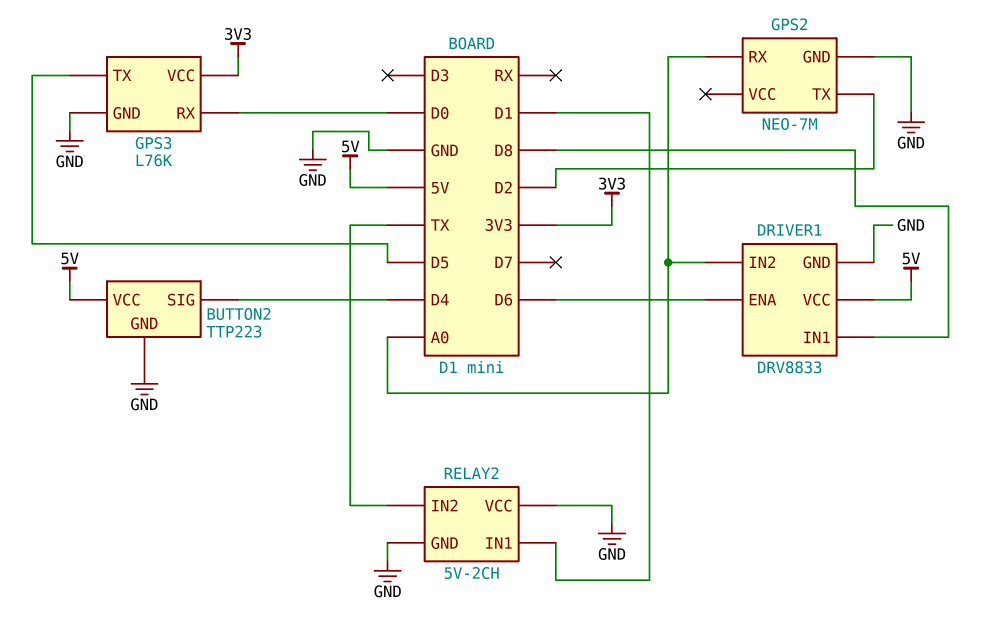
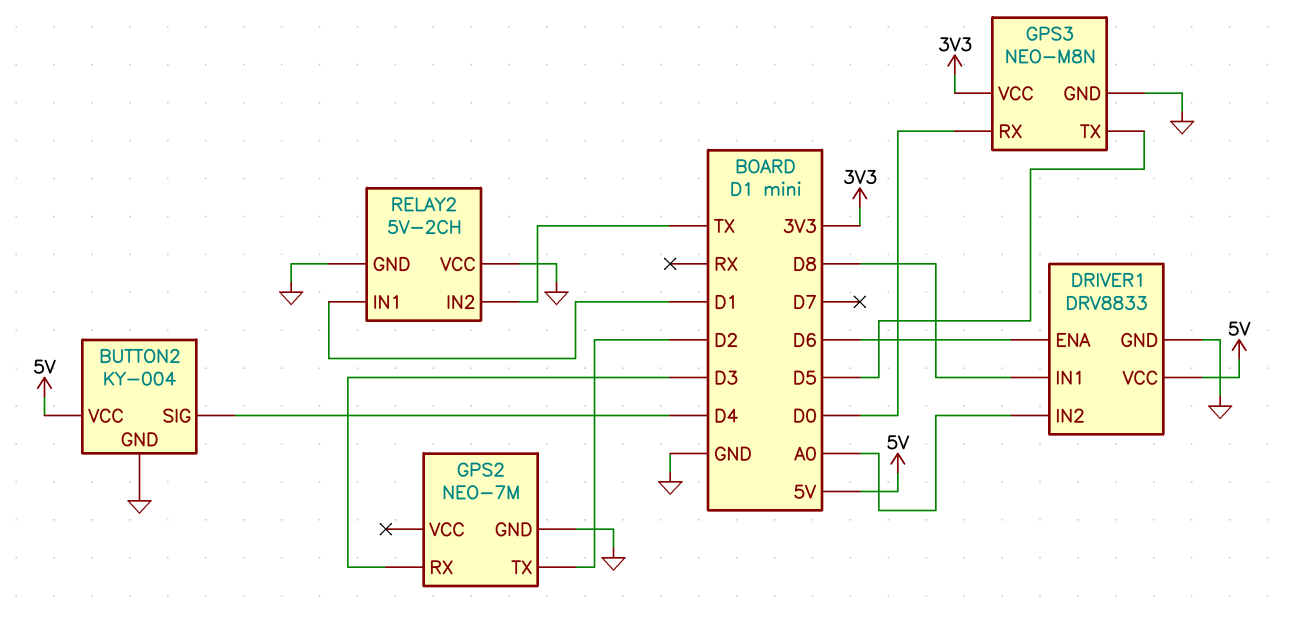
BUTTON2: TTP223 -> KY-004
GPS2 pin RX: A0 -> D3
GPS3: L76K -> NEO-M8N

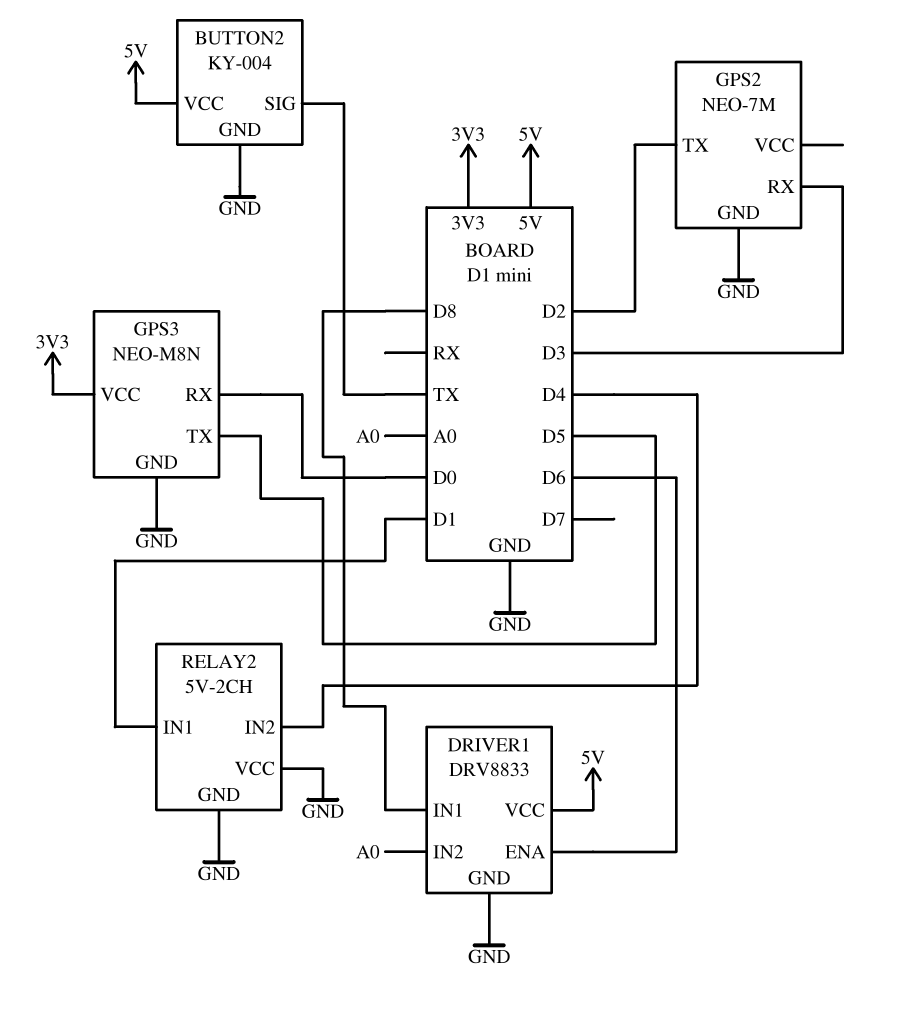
BUTTON2 pin SIG: D4 -> TX
RELAY2 pin IN2: TX -> D4

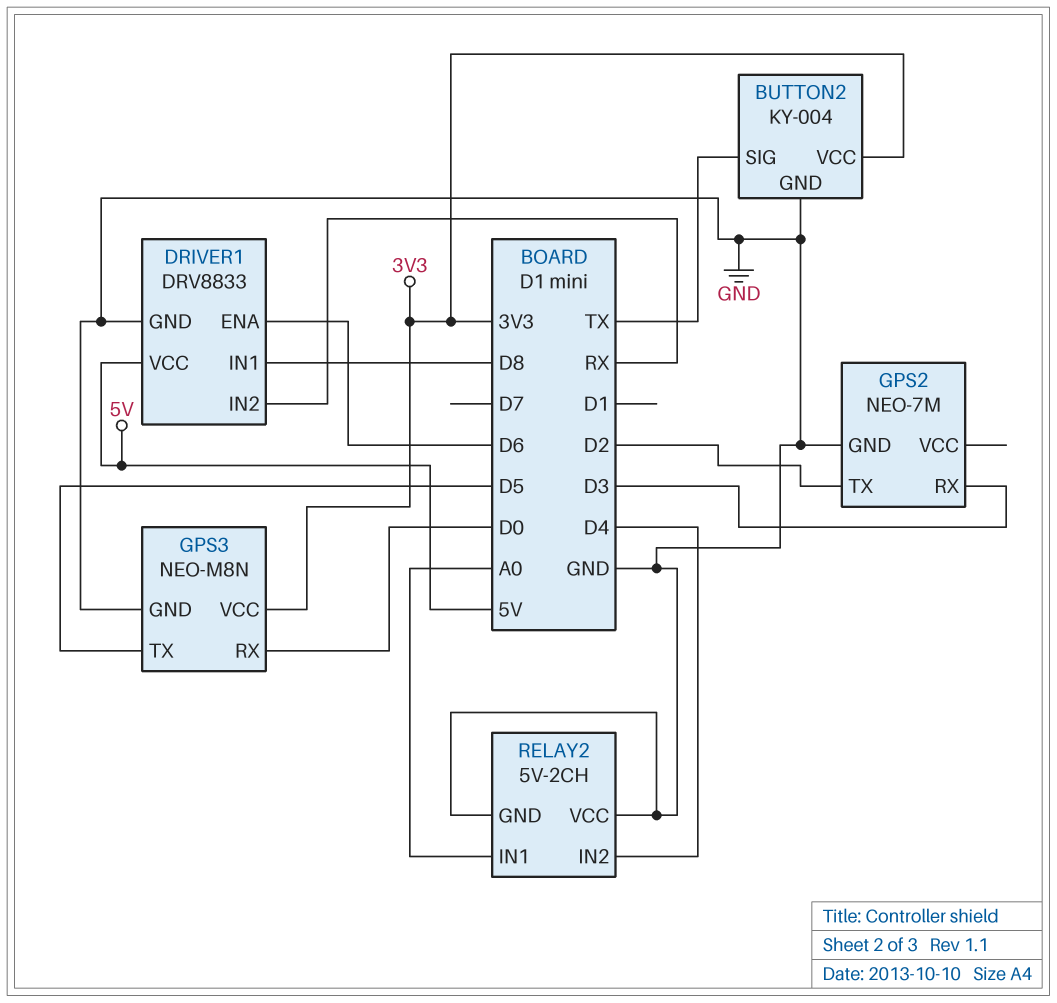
BUTTON2 pin VCC: 5V -> 3V3
DRIVER1 pin IN2: A0 -> RX
RELAY2 pin IN1: D1 -> A0

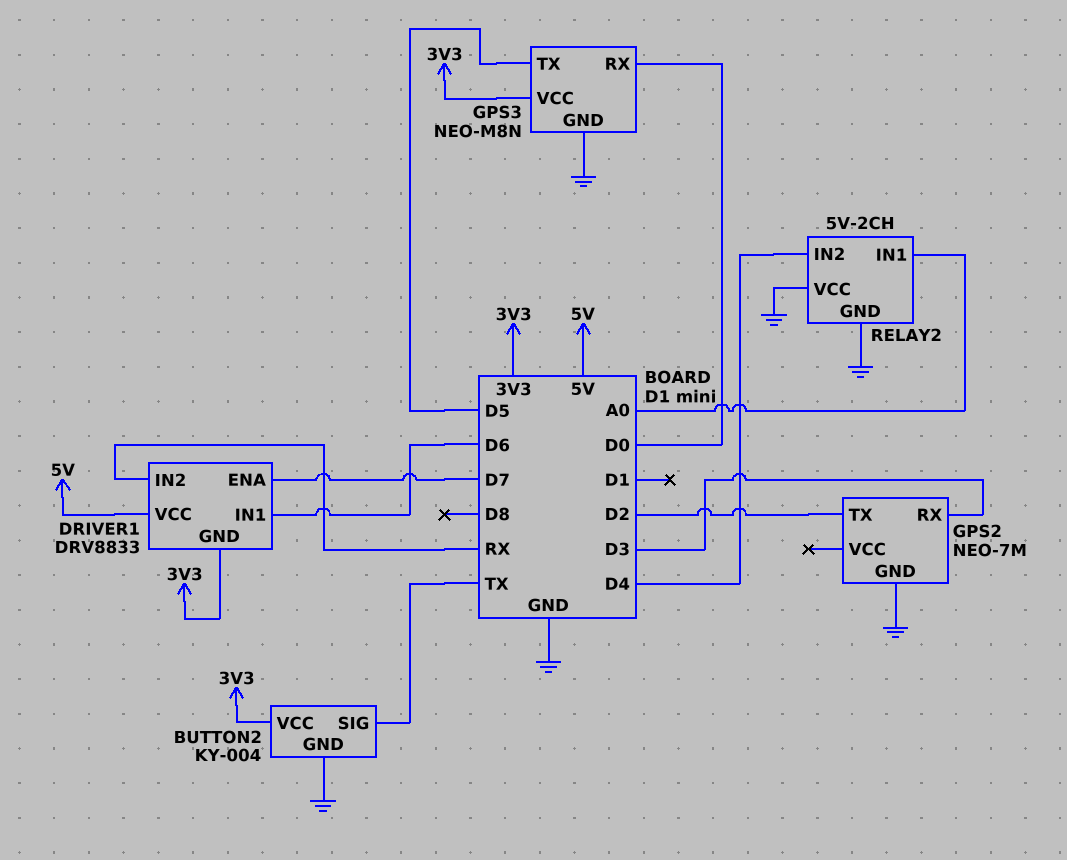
DRIVER1 pin ENA: D6 -> D7
DRIVER1 pin GND: GND -> 3V3
DRIVER1 pin IN1: D8 -> D6

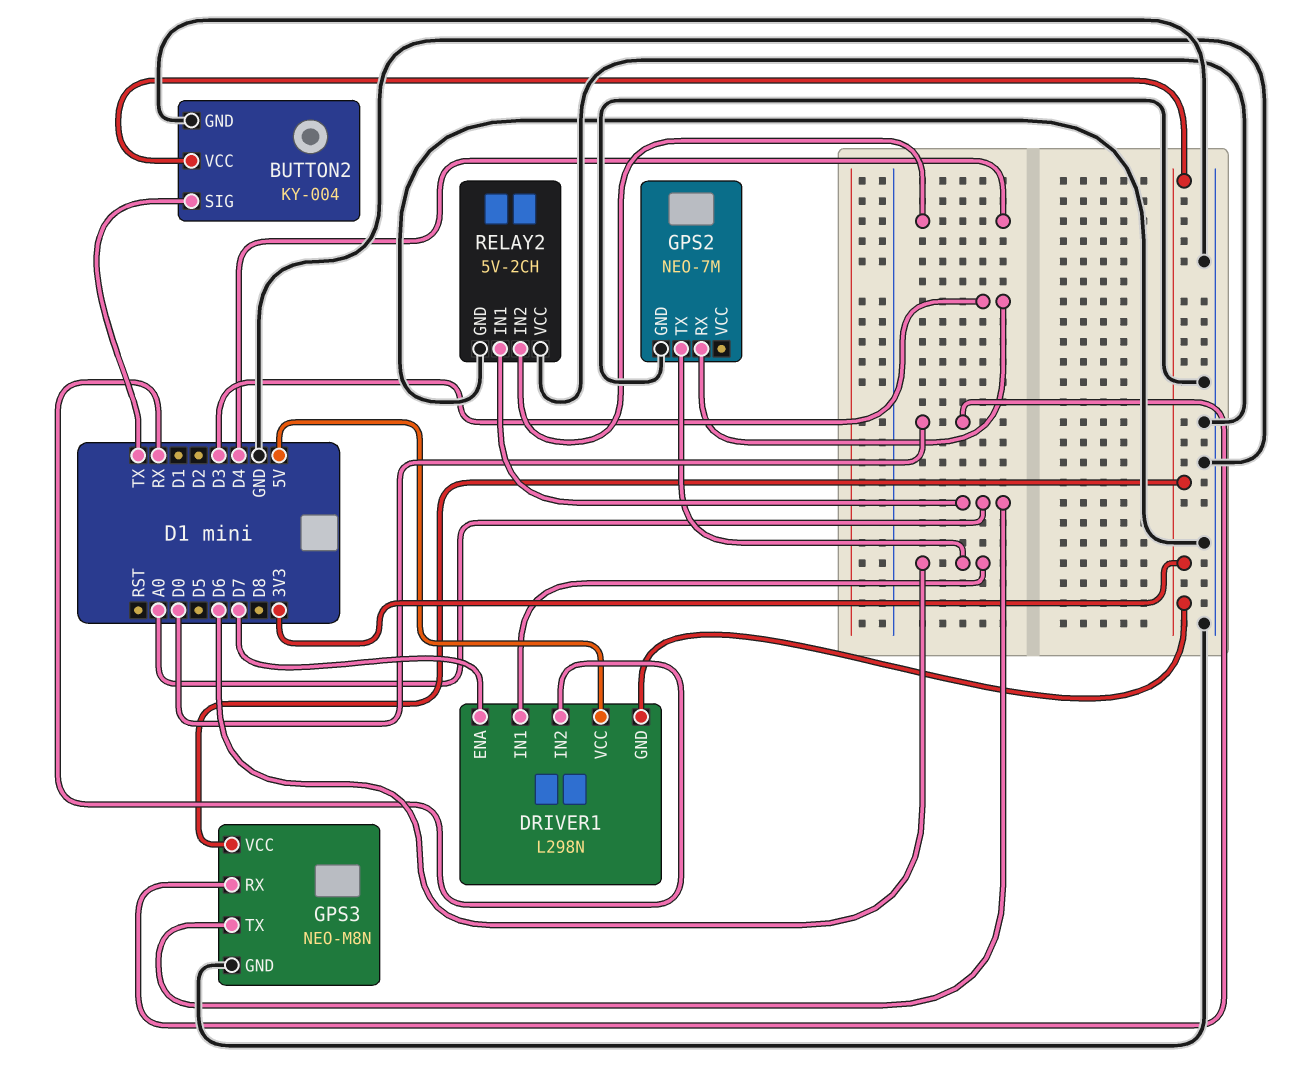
DRIVER1: DRV8833 -> L298N
GPS2 pin TX: D2 -> D6
GPS3 pin TX: D5 -> A0

